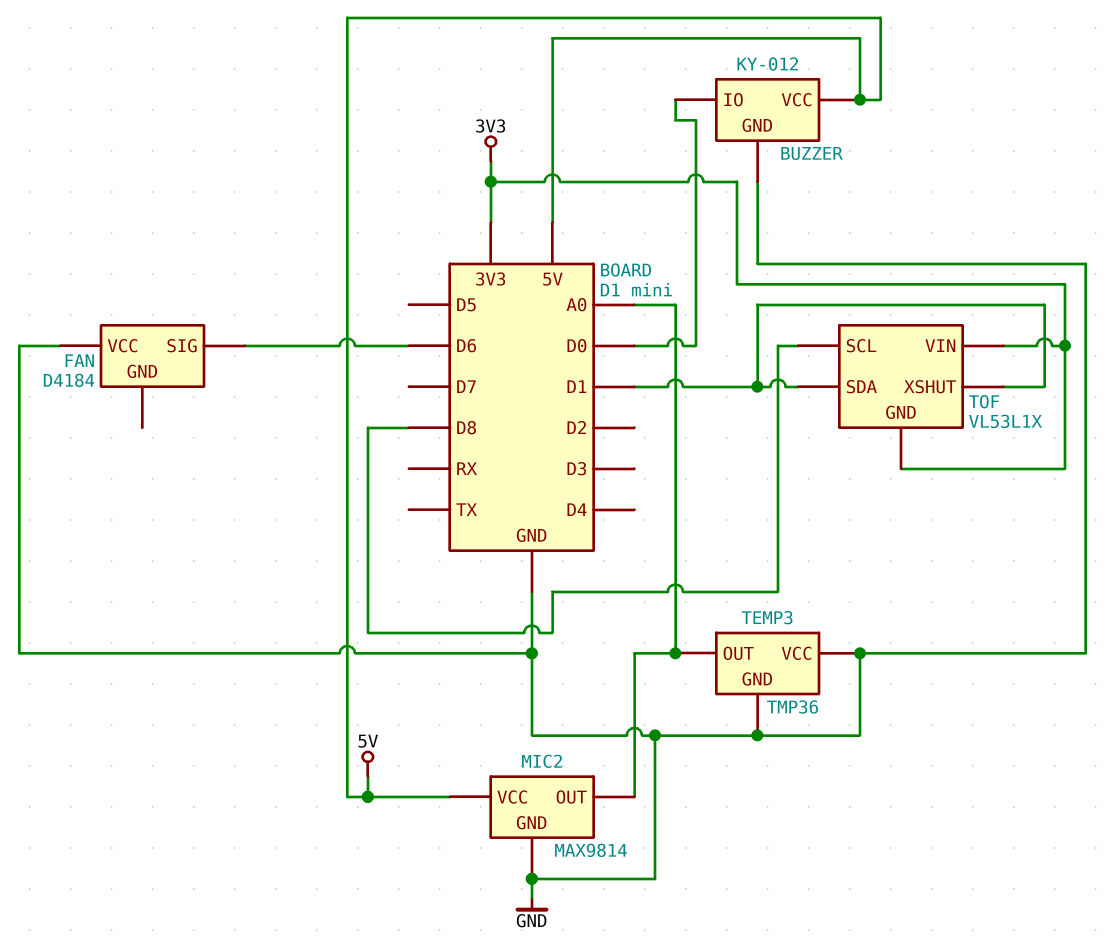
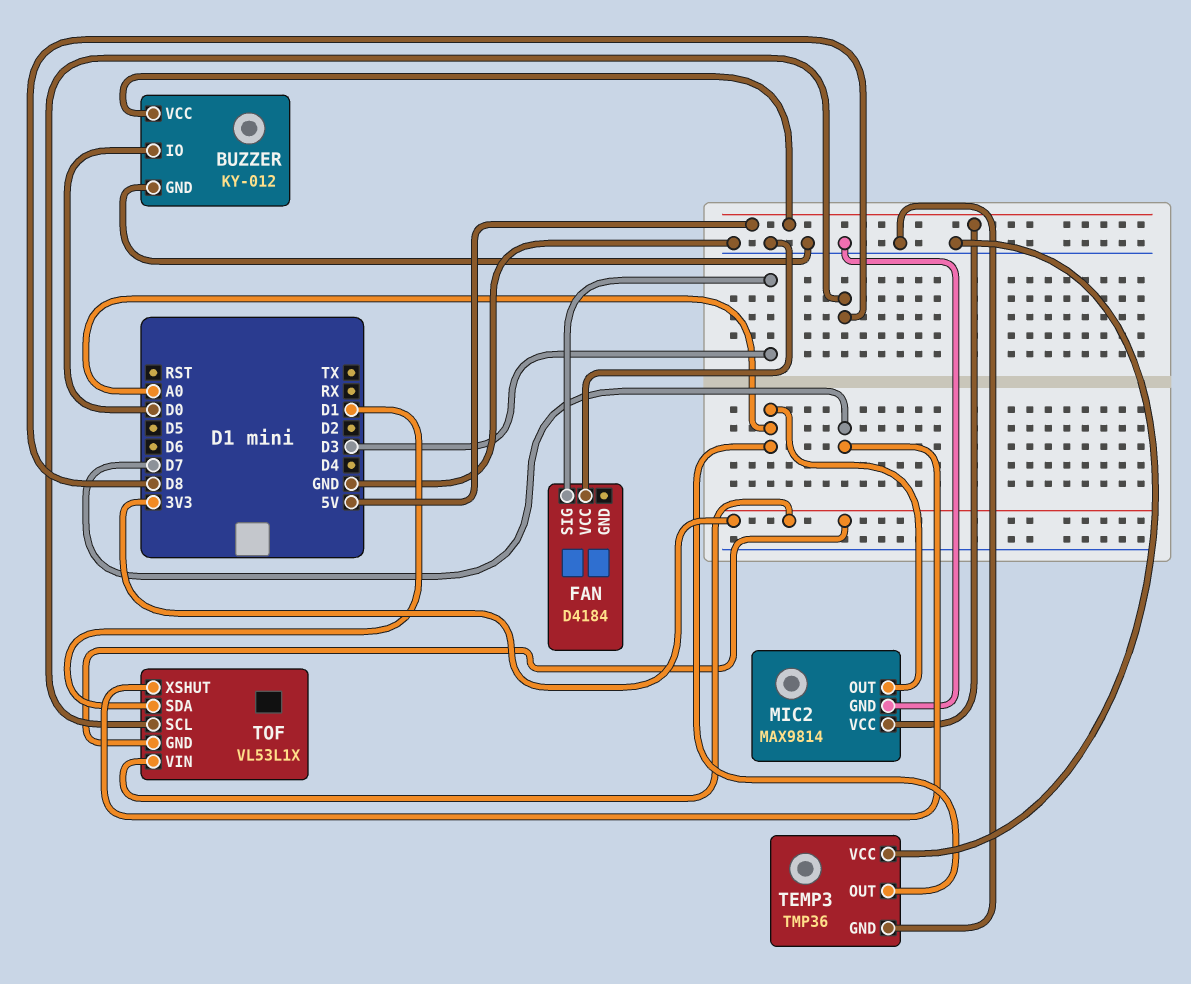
FAN pin SIG: D6 -> D3
TOF pin XSHUT: D1 -> D7

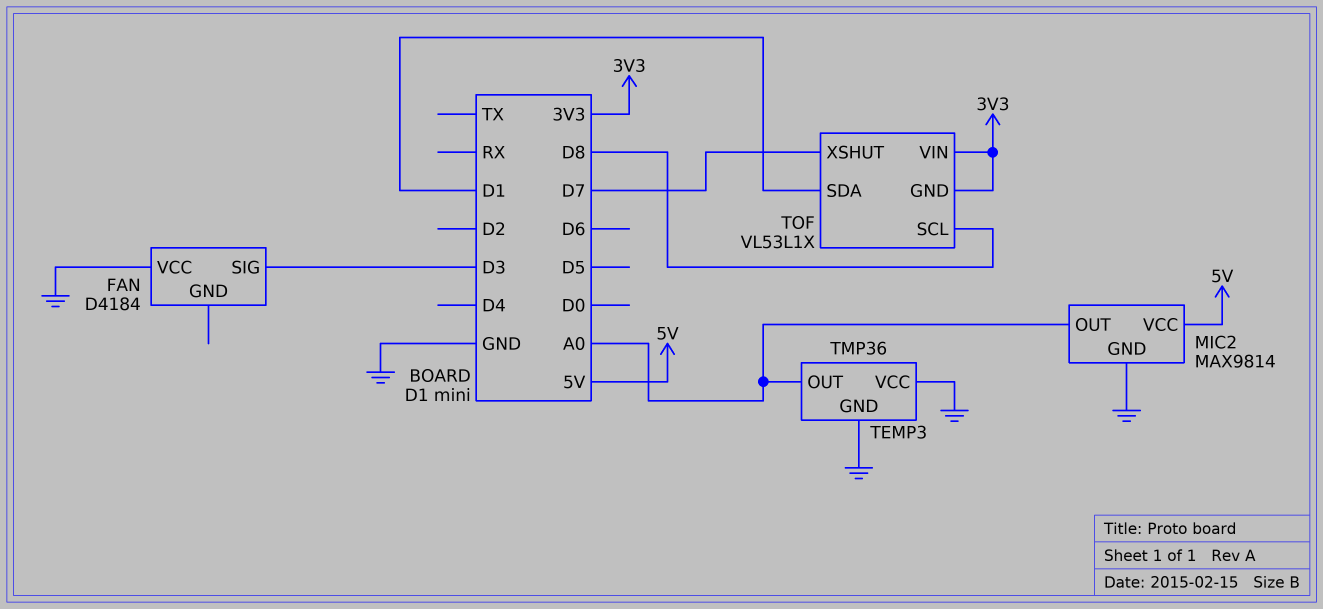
BUZZER: KY-012 -> none
BUZZER pin GND: GND -> none
BUZZER pin IO: D0 -> none
BUZZER pin VCC: 5V -> none

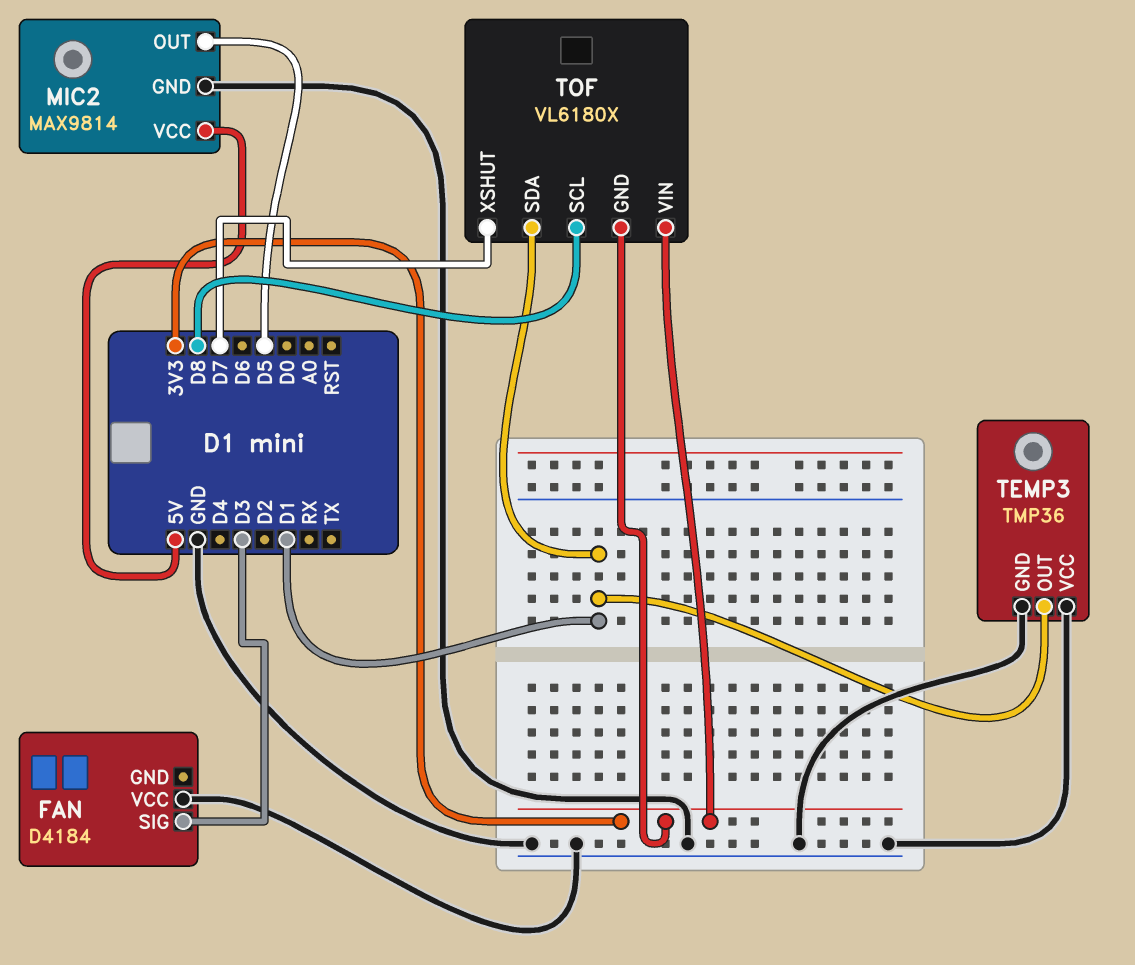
MIC2 pin OUT: A0 -> D5
TEMP3 pin OUT: A0 -> D1
TOF: VL53L1X -> VL6180X

